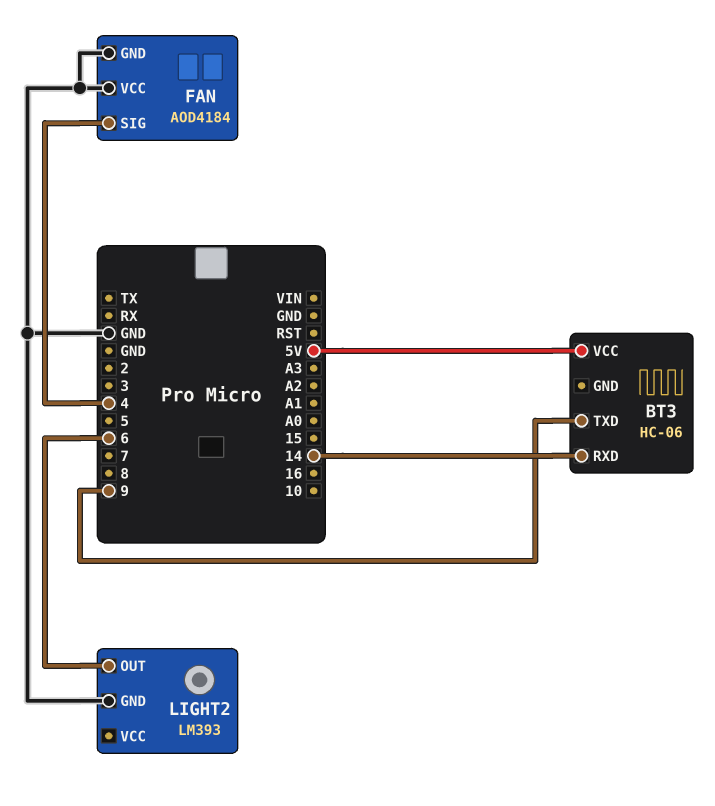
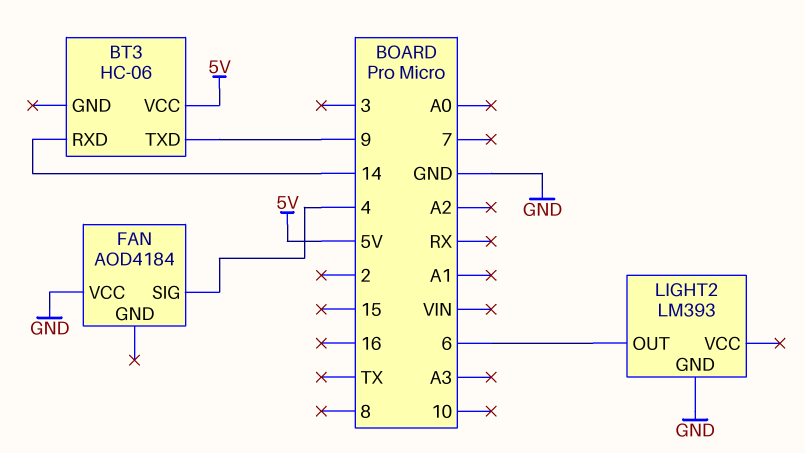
FAN pin GND: GND -> none

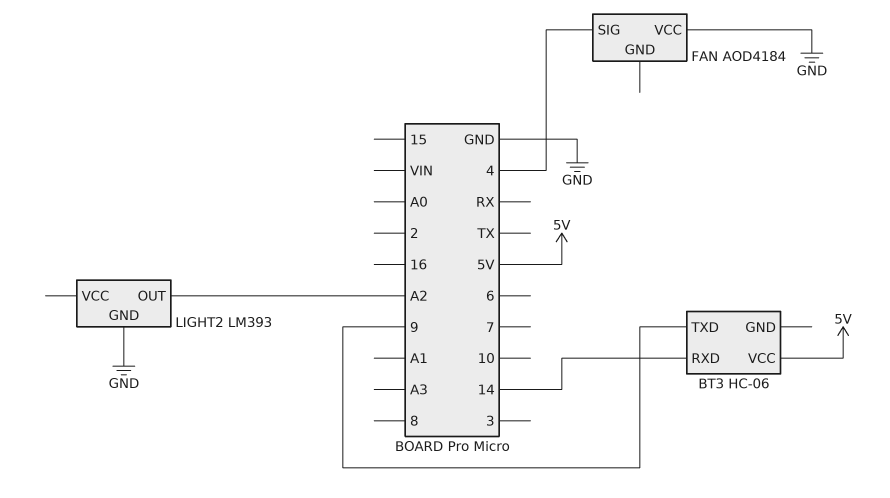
LIGHT2 pin OUT: 6 -> A2

